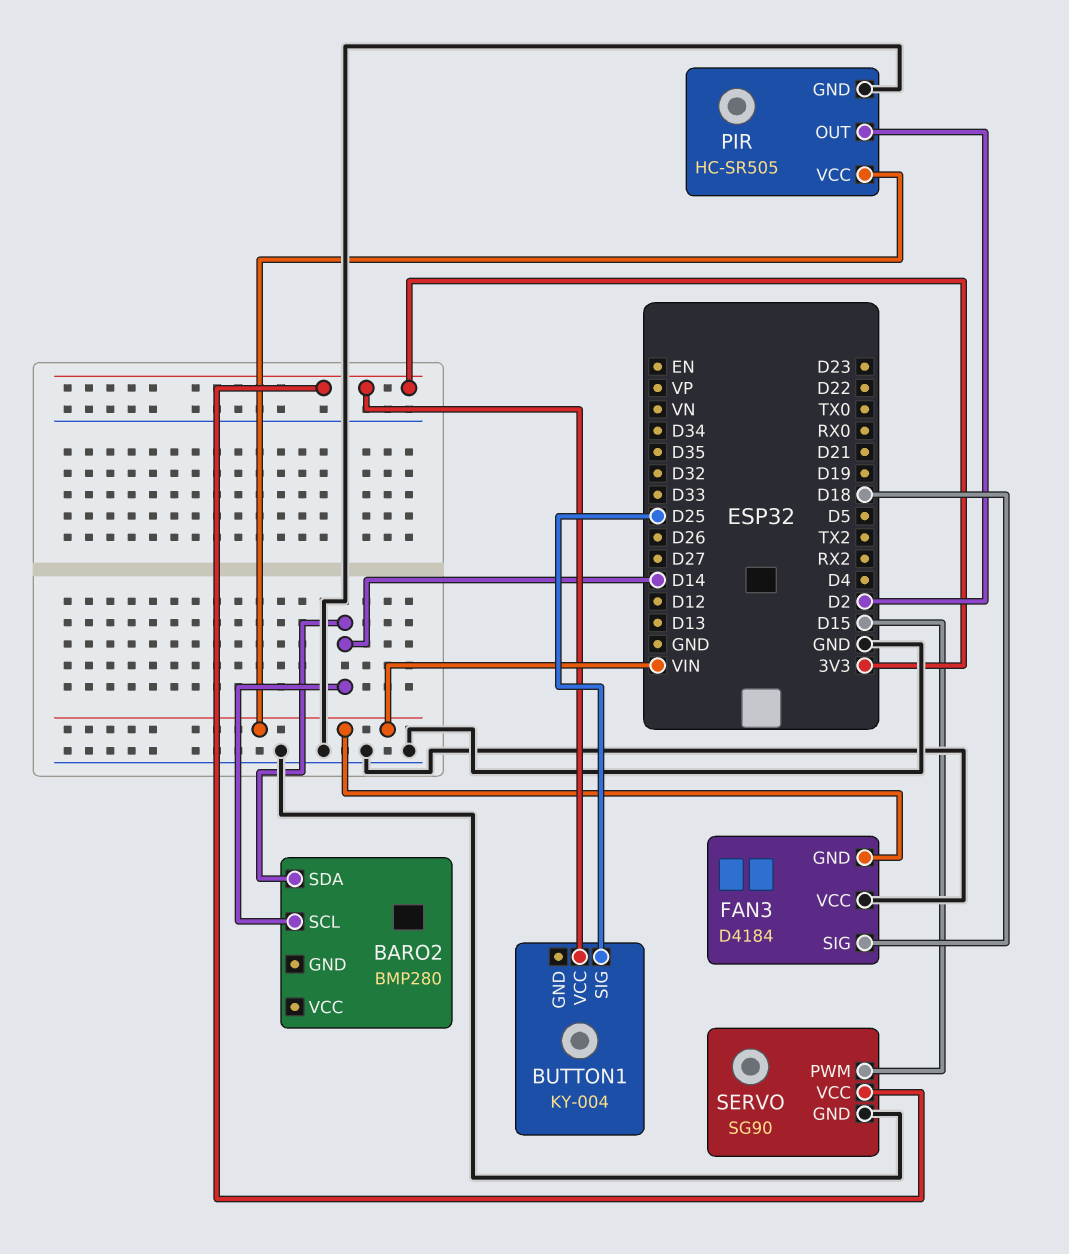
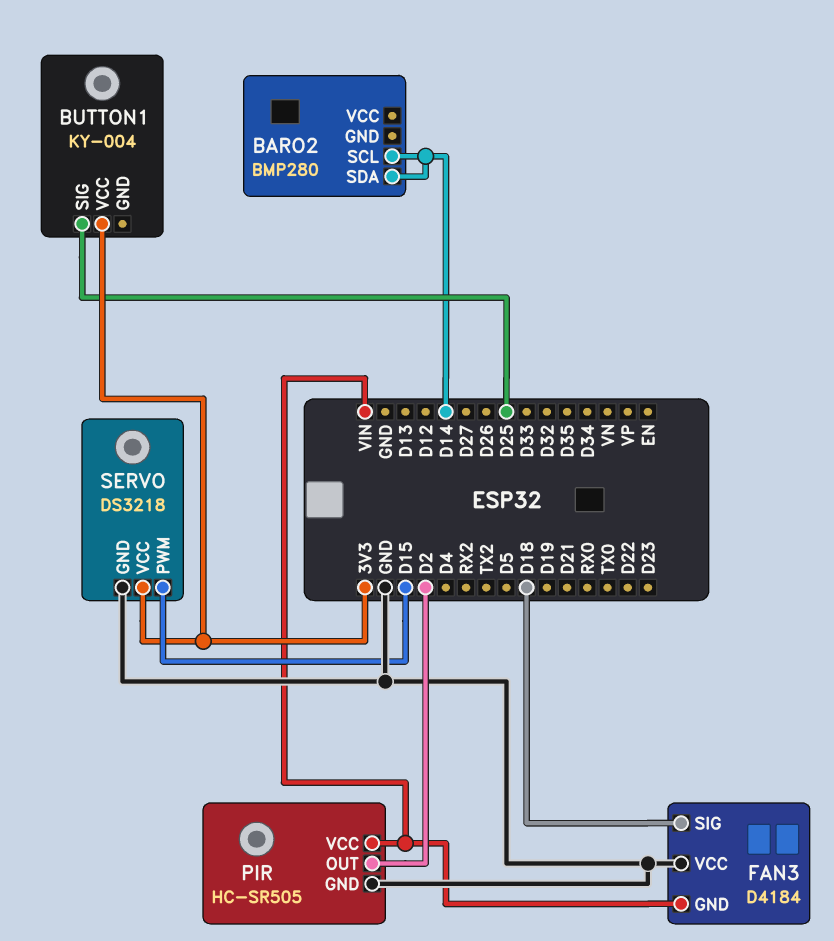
SERVO: SG90 -> DS3218

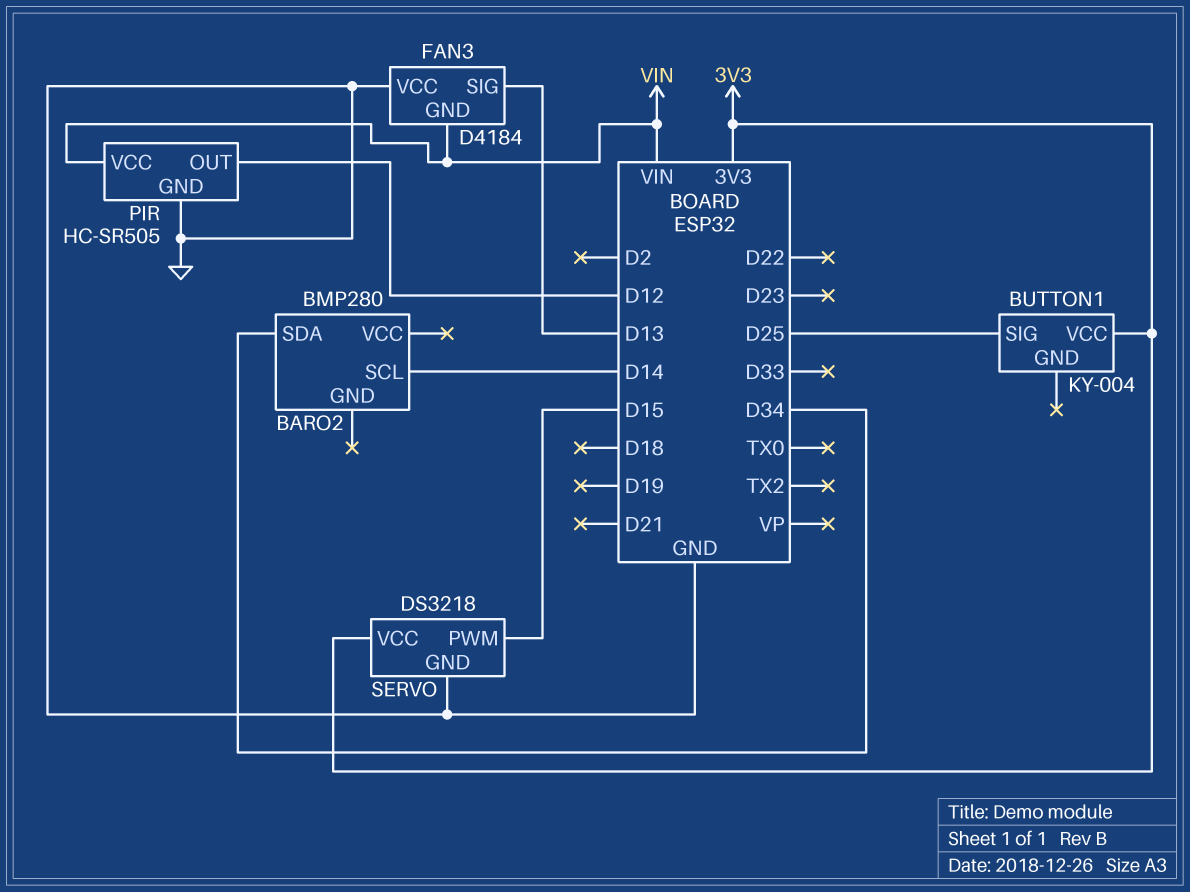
BARO2 pin SDA: D14 -> D34
FAN3 pin SIG: D18 -> D13
PIR pin OUT: D2 -> D12

